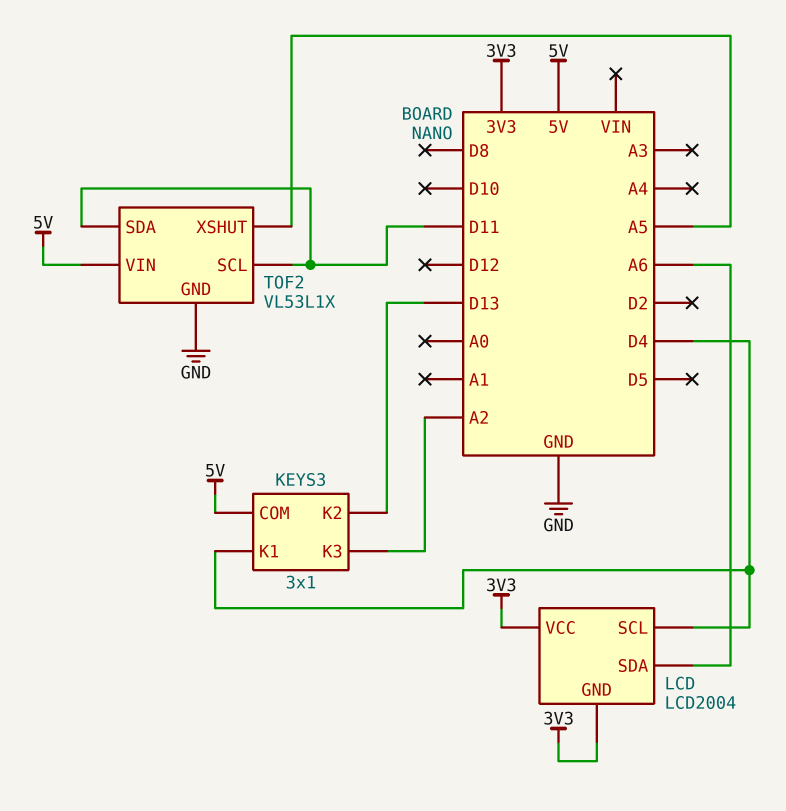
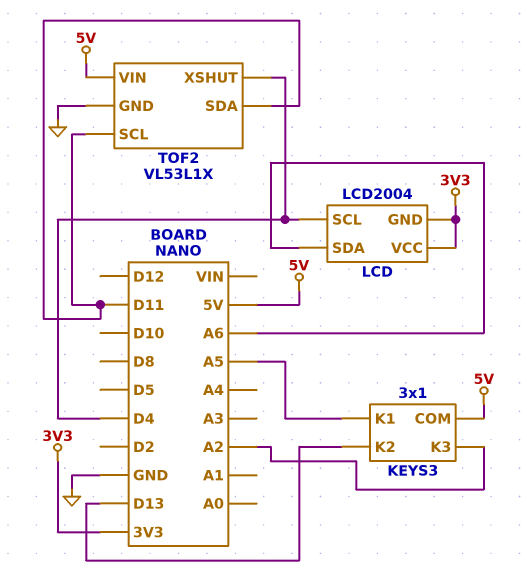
KEYS3 pin K1: D4 -> A5
TOF2 pin XSHUT: A5 -> D4

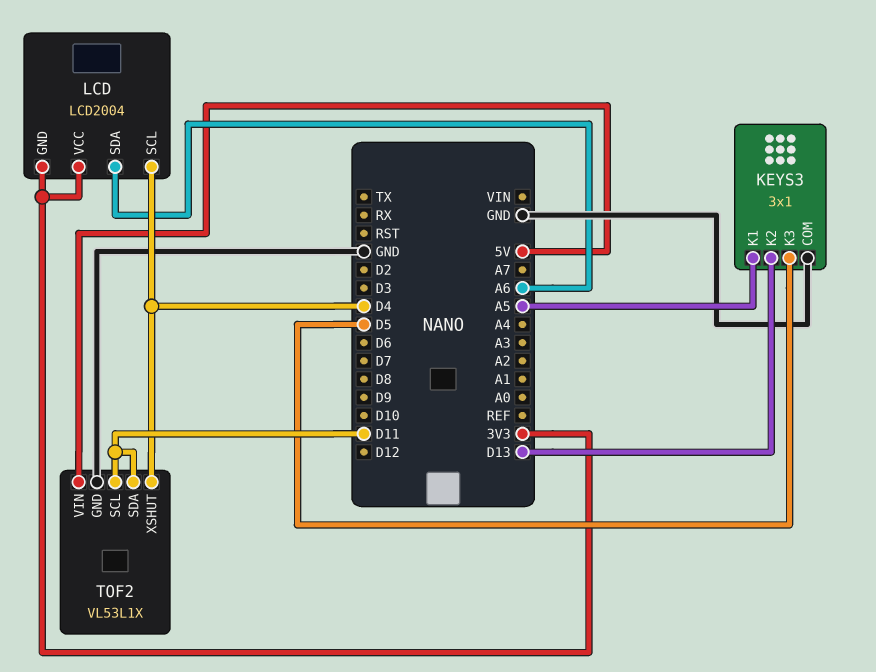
KEYS3 pin COM: 5V -> GND
KEYS3 pin K3: A2 -> D5

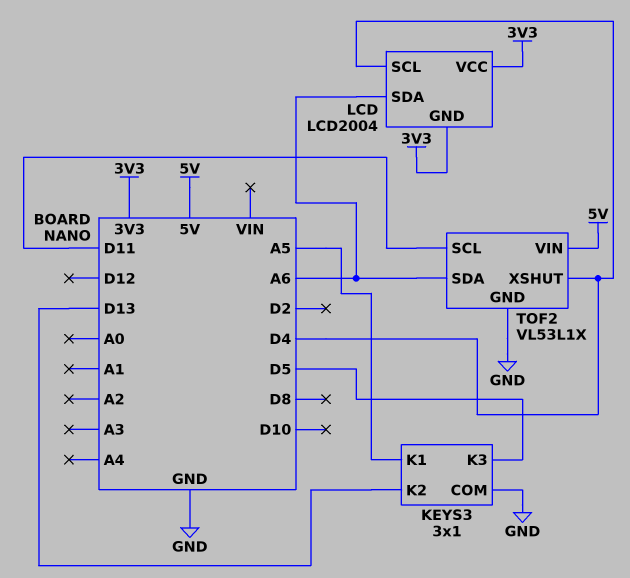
TOF2 pin SDA: D11 -> A6

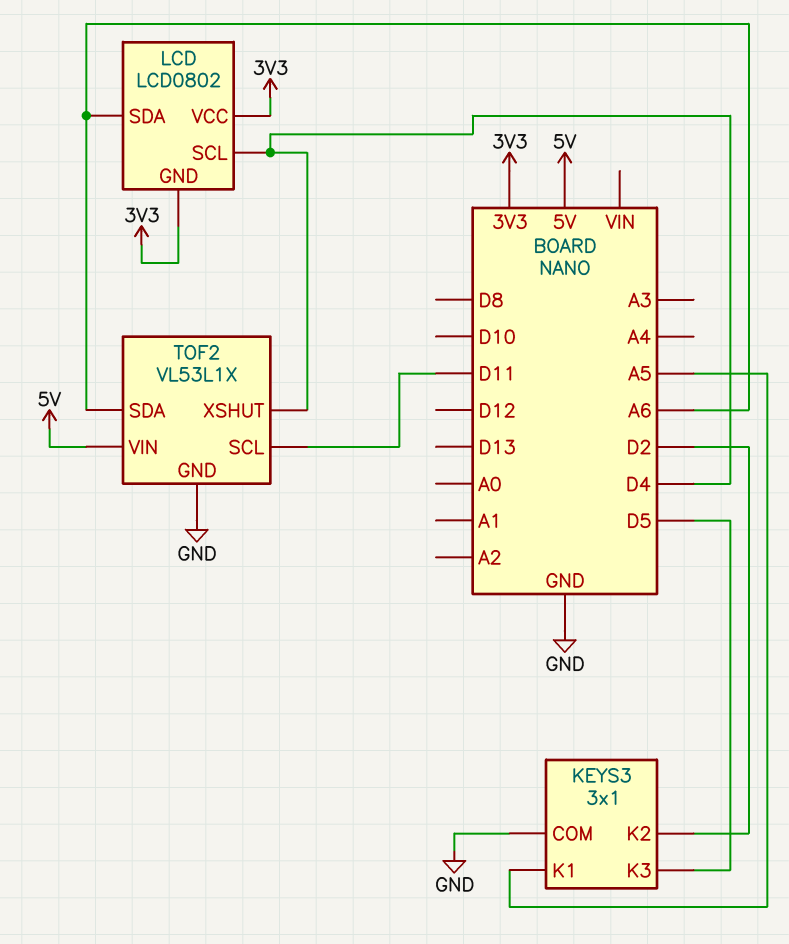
KEYS3 pin K2: D13 -> D2
LCD: LCD2004 -> LCD0802

